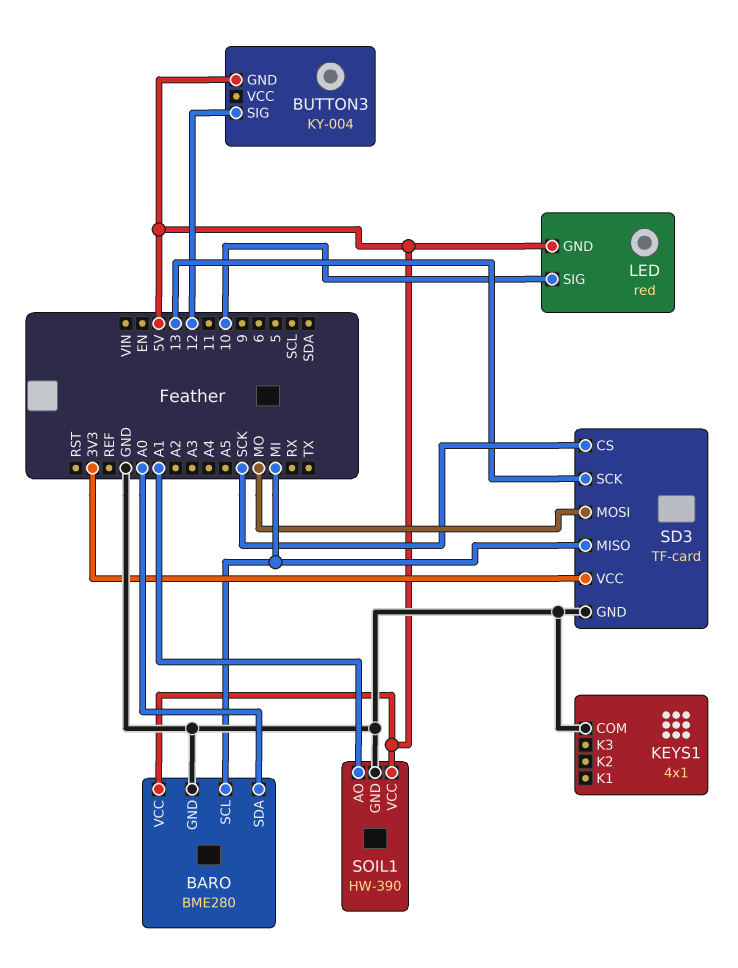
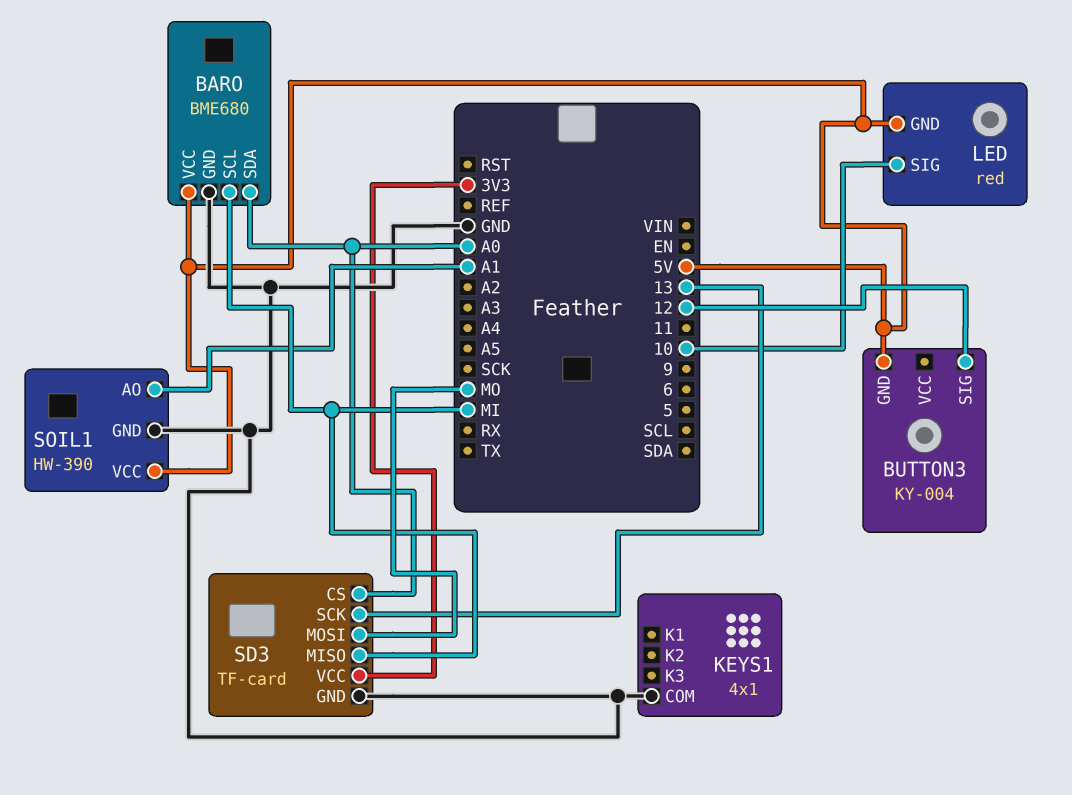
BARO: BME280 -> BME680
SD3 pin CS: SCK -> A0

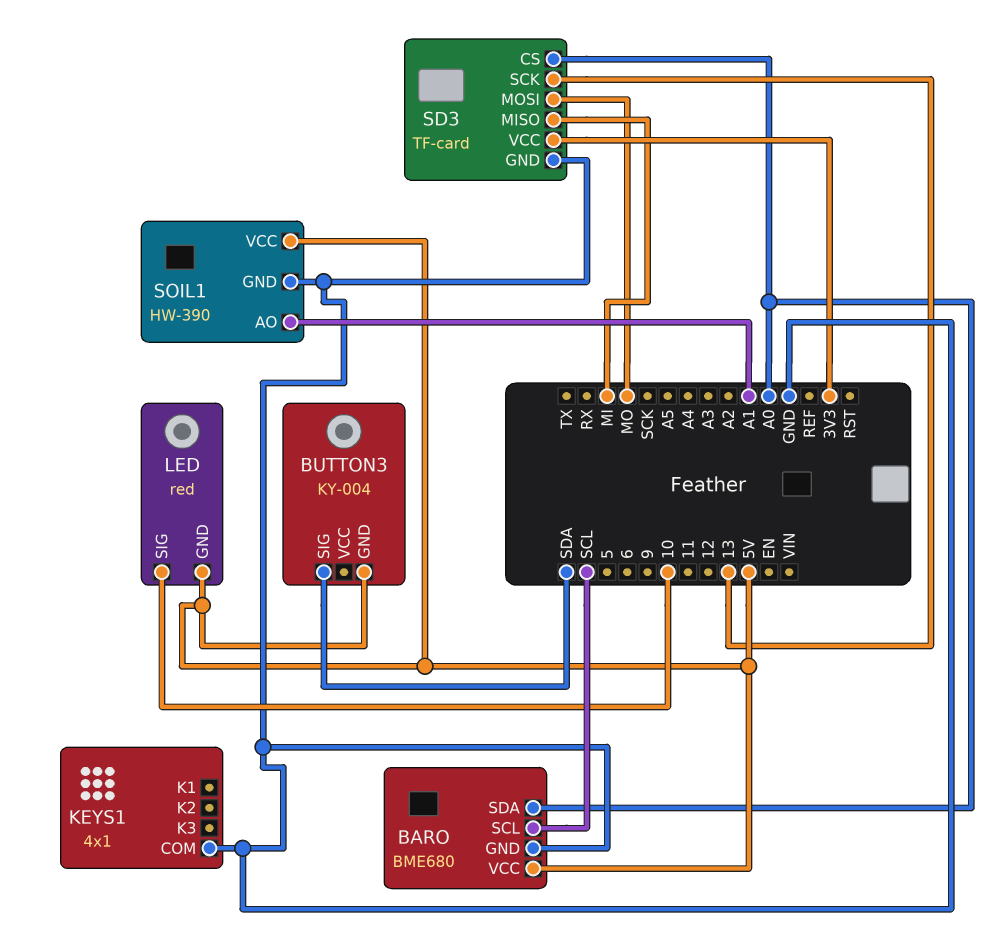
BARO pin SCL: MI -> SCL
BUTTON3 pin SIG: 12 -> SDA

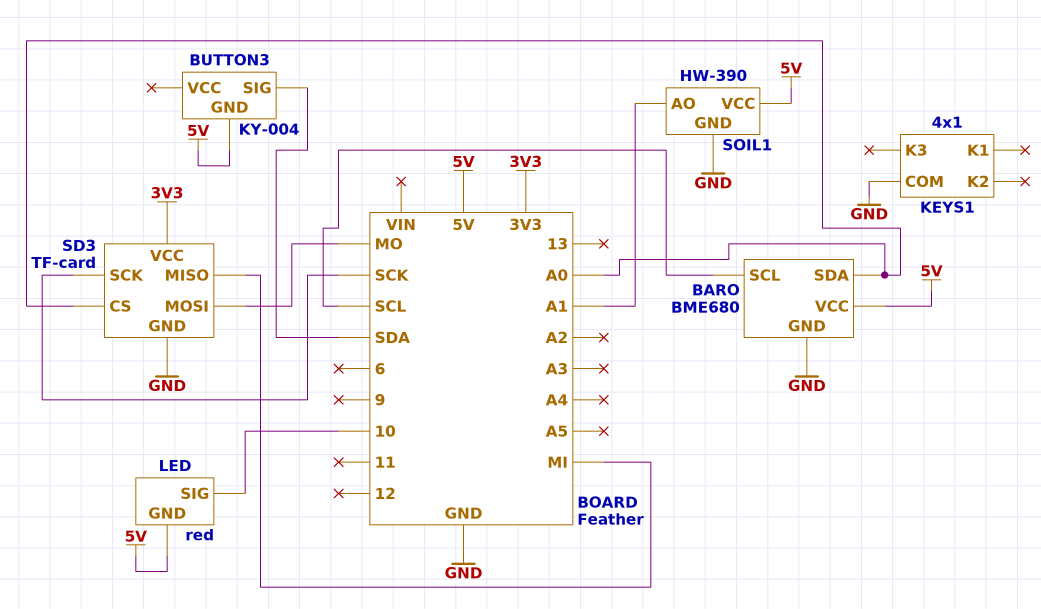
SD3 pin SCK: 13 -> SCK

